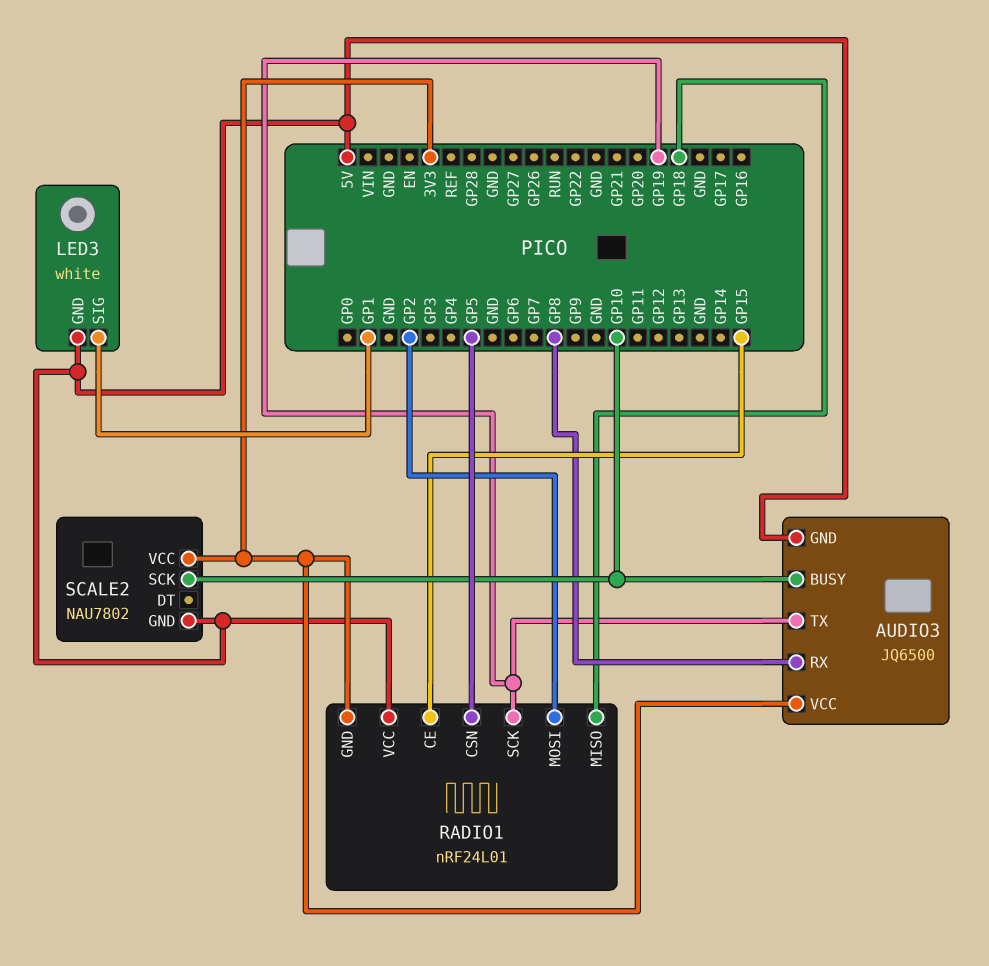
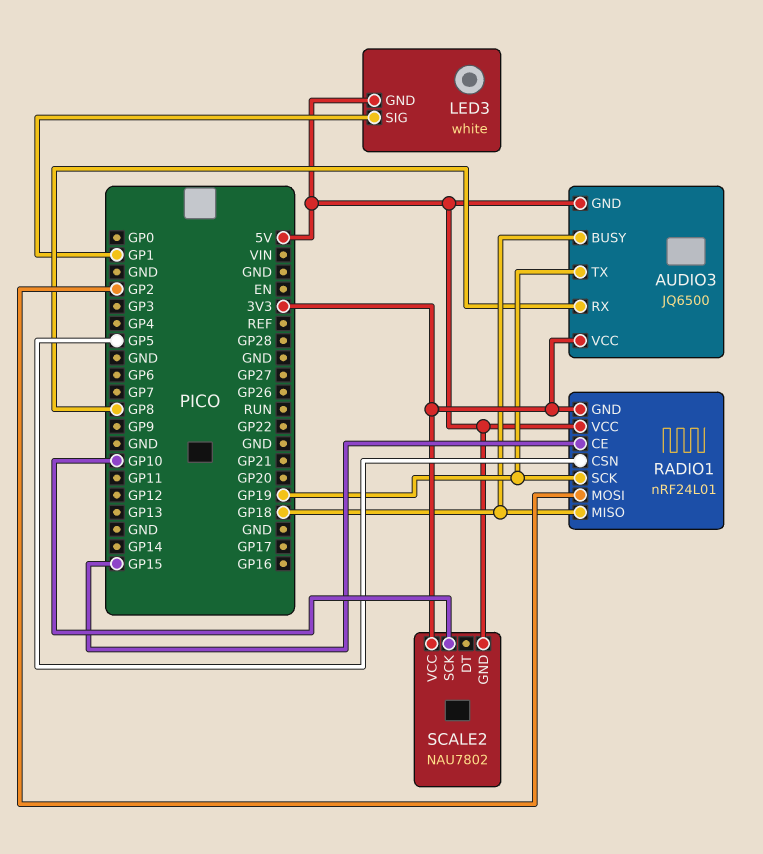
AUDIO3 pin BUSY: GP10 -> GP18

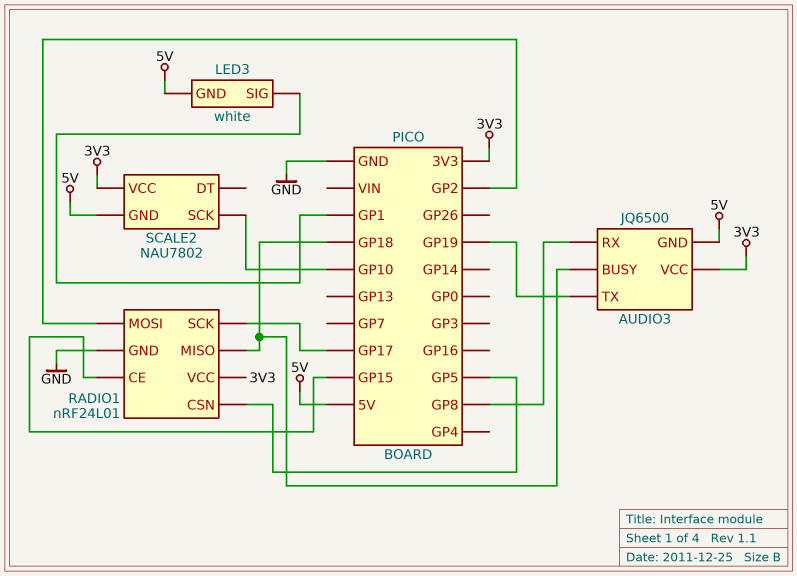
RADIO1 pin GND: 3V3 -> GND
RADIO1 pin SCK: GP19 -> GP17
RADIO1 pin VCC: 5V -> 3V3

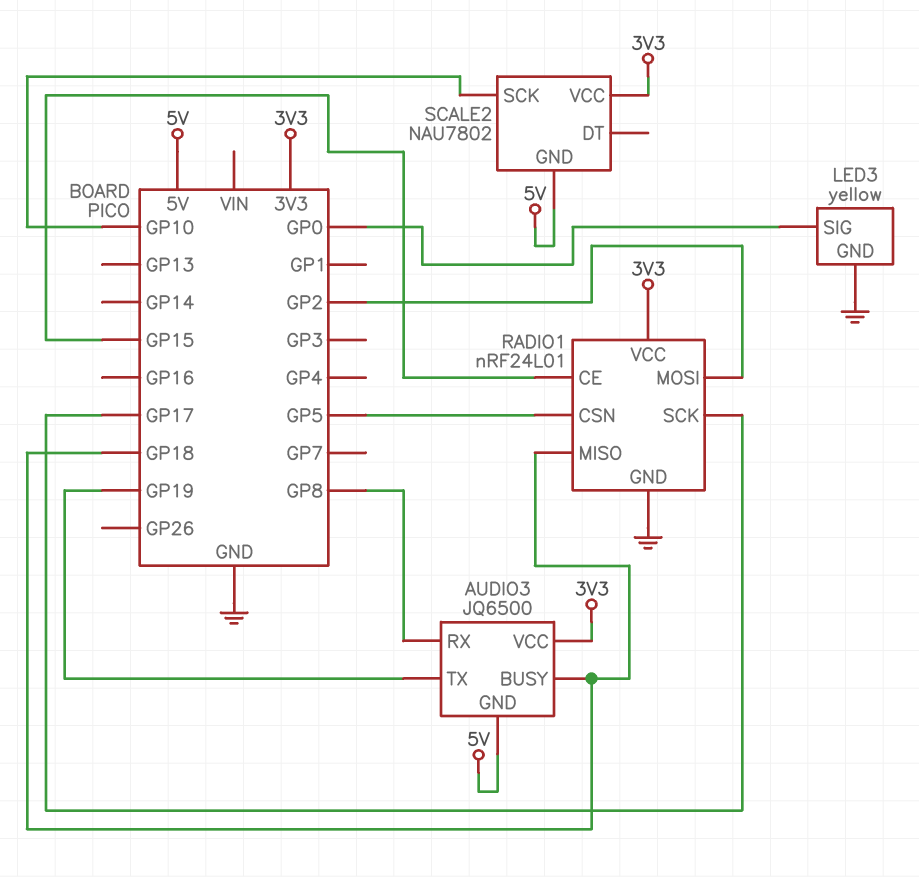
LED3: white -> yellow
LED3 pin GND: 5V -> GND
LED3 pin SIG: GP1 -> GP0

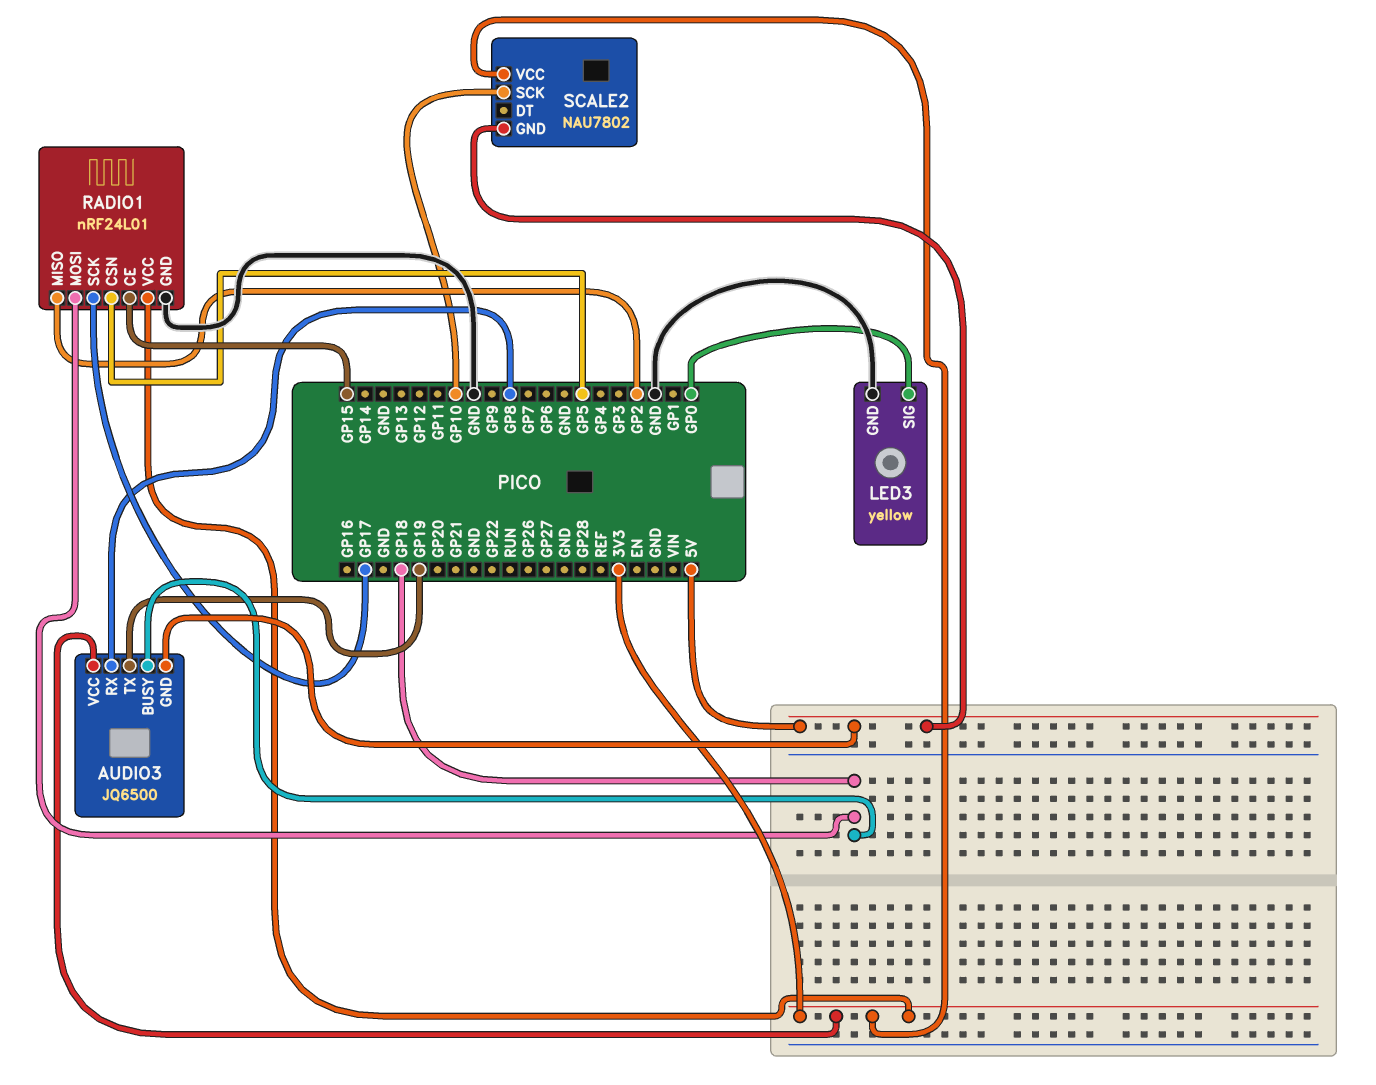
RADIO1 pin MISO: GP18 -> GP2
RADIO1 pin MOSI: GP2 -> GP18

